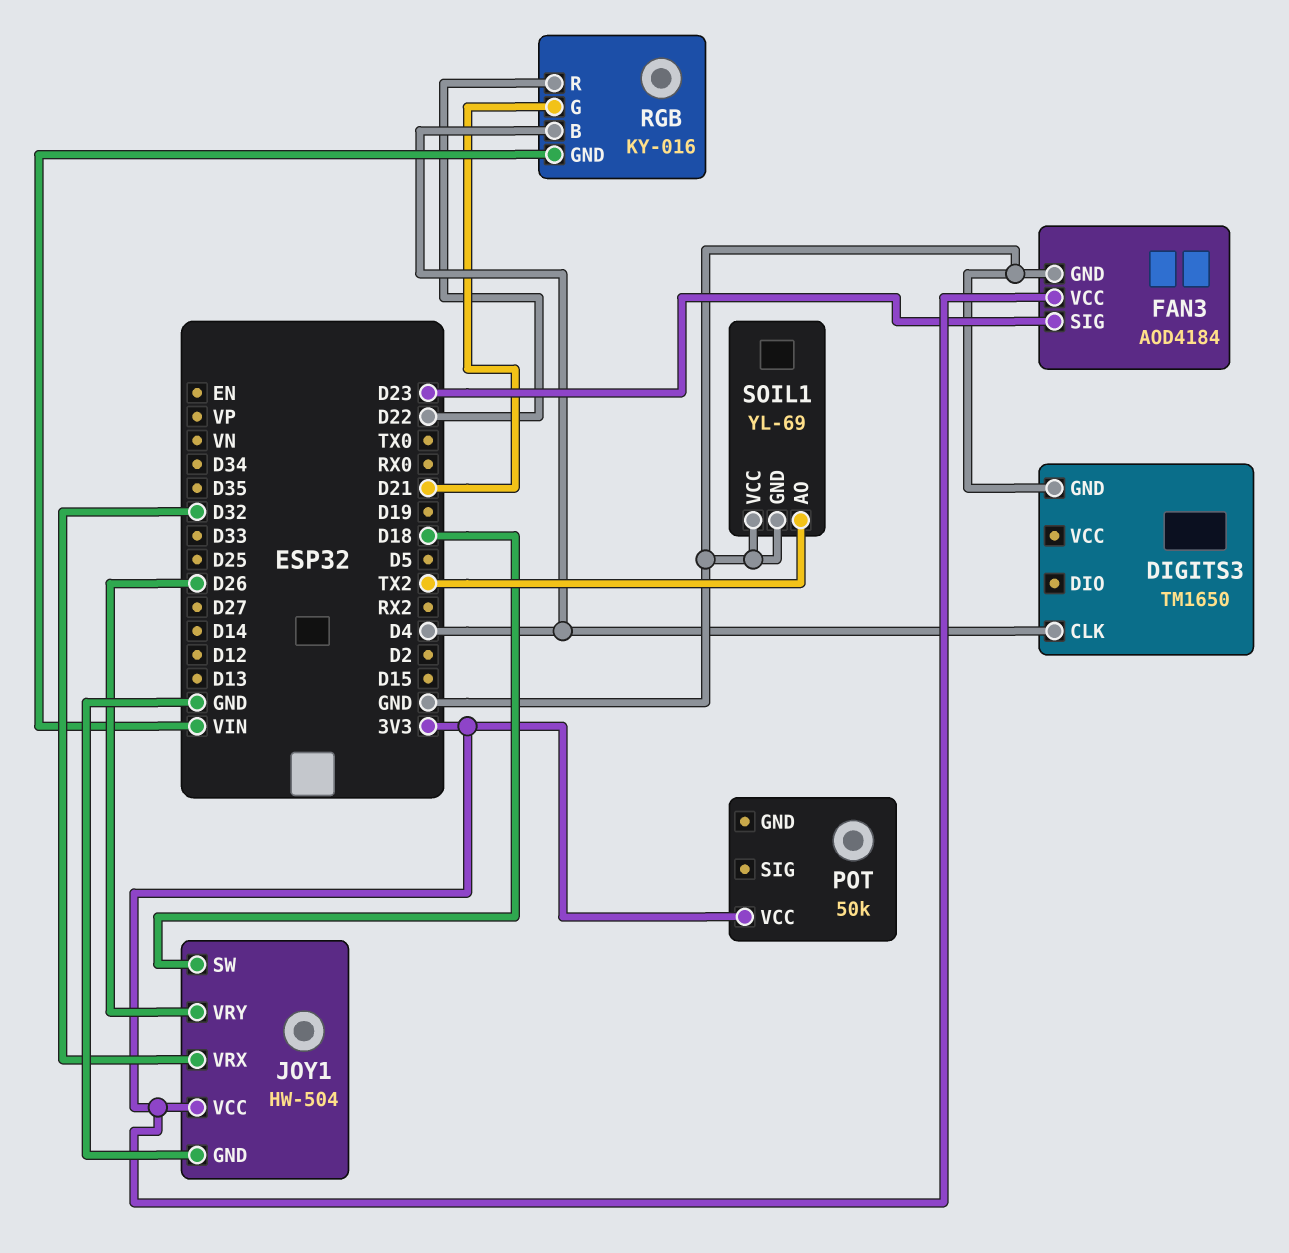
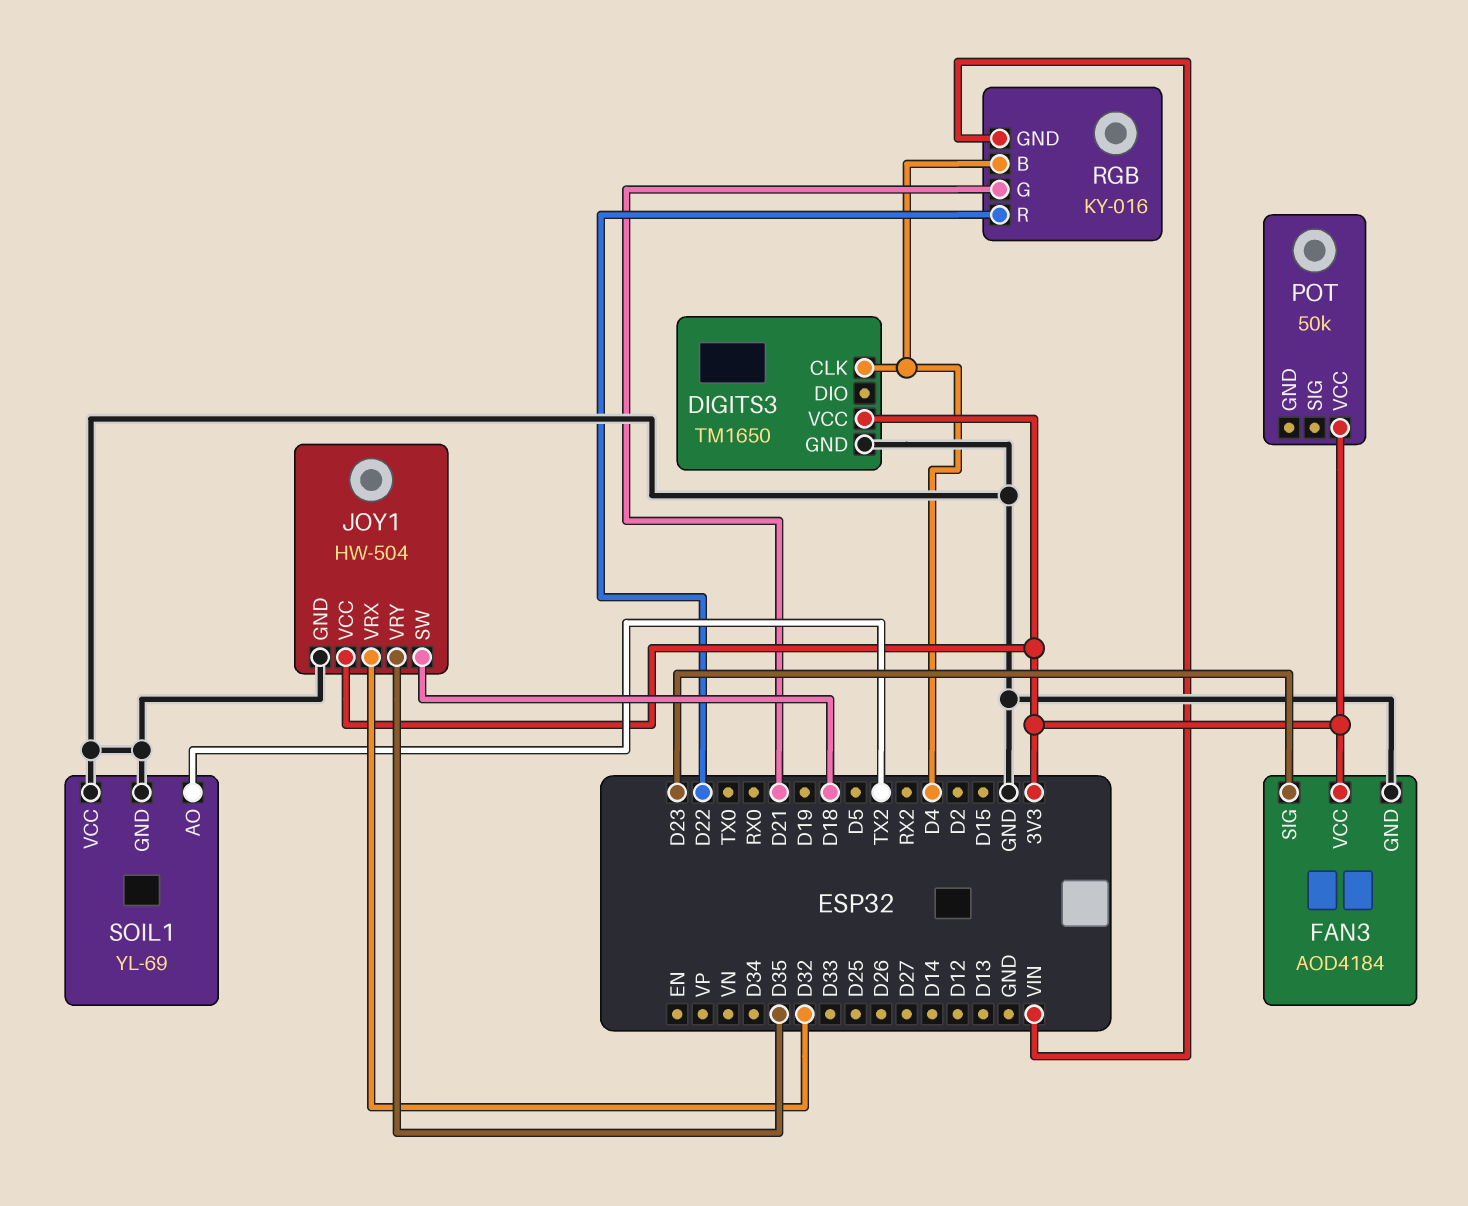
DIGITS3 pin VCC: none -> 3V3
JOY1 pin VRY: D26 -> D35

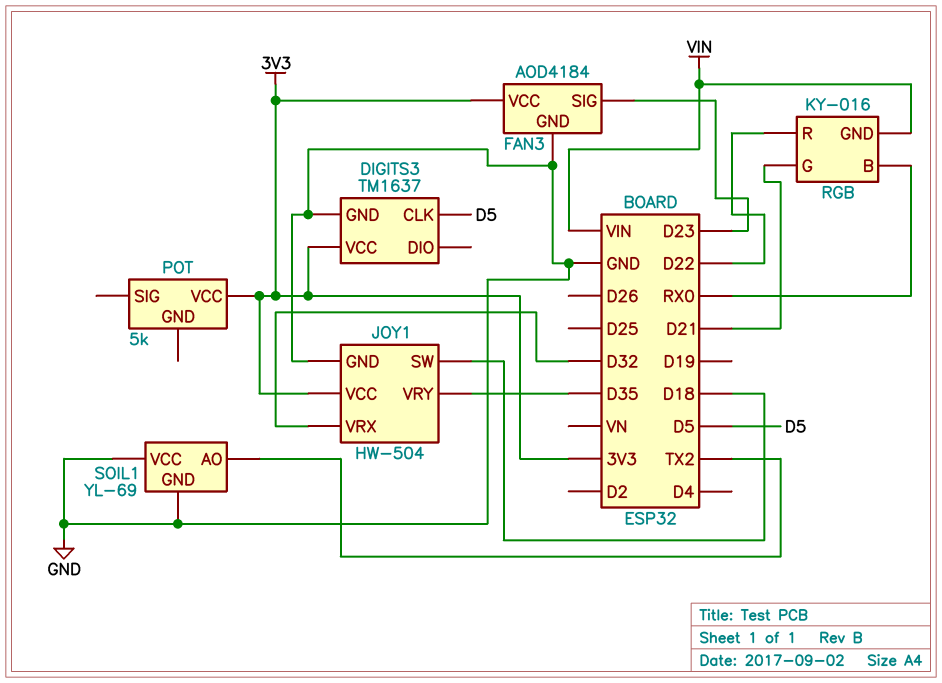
DIGITS3: TM1650 -> TM1637
DIGITS3 pin CLK: D4 -> D5
POT: 50k -> 5k
RGB pin B: D4 -> RX0

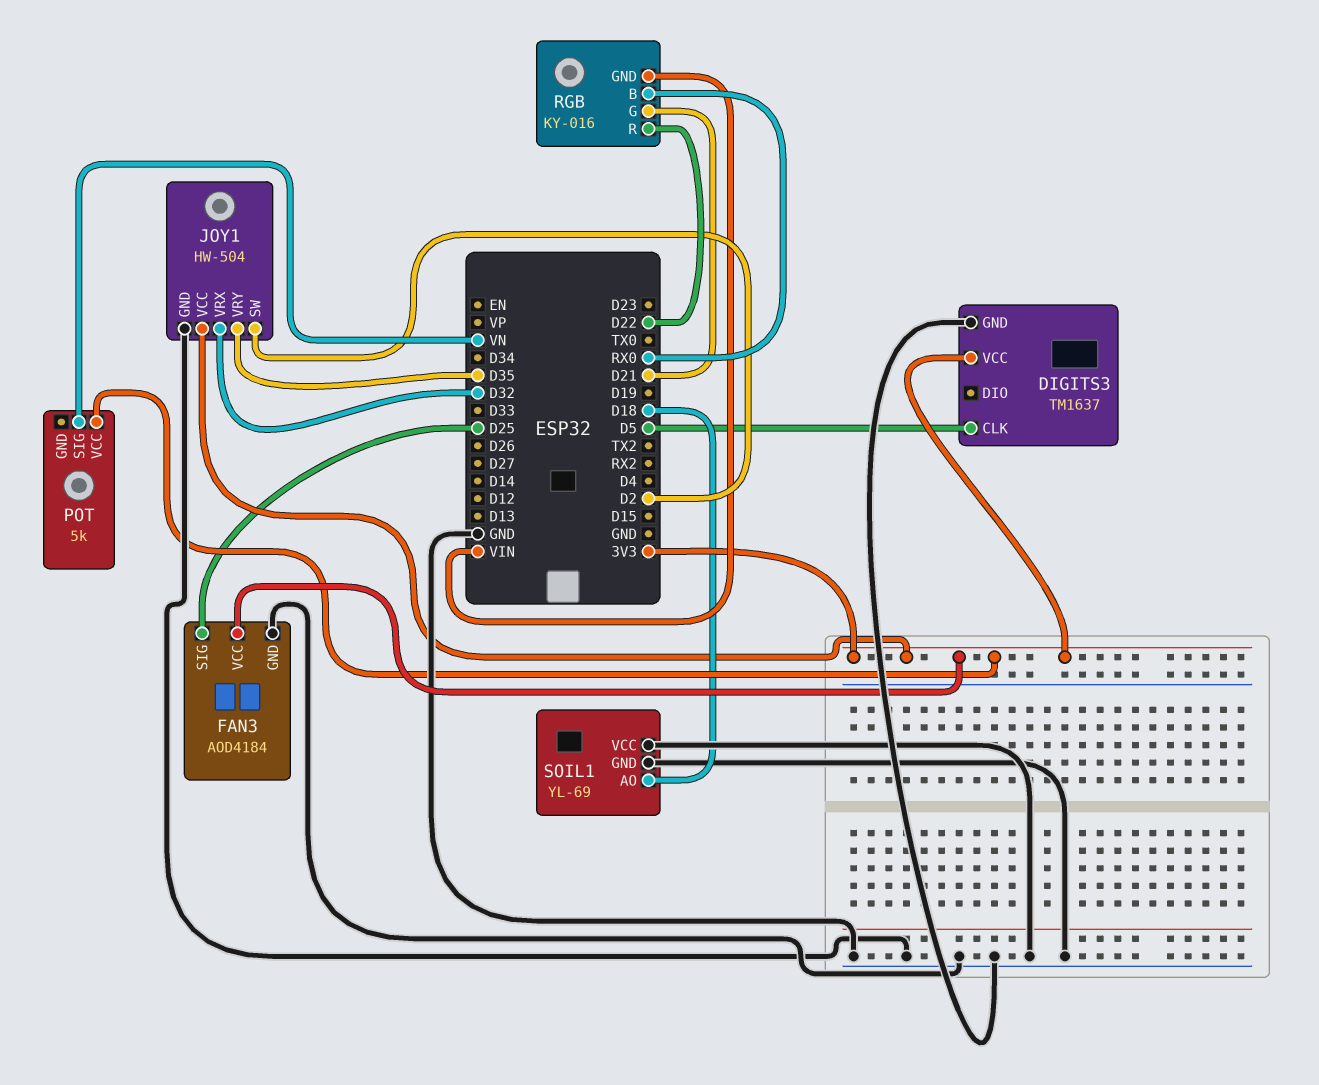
FAN3 pin SIG: D23 -> D25
JOY1 pin SW: D18 -> D2
POT pin SIG: none -> VN
SOIL1 pin AO: TX2 -> D18

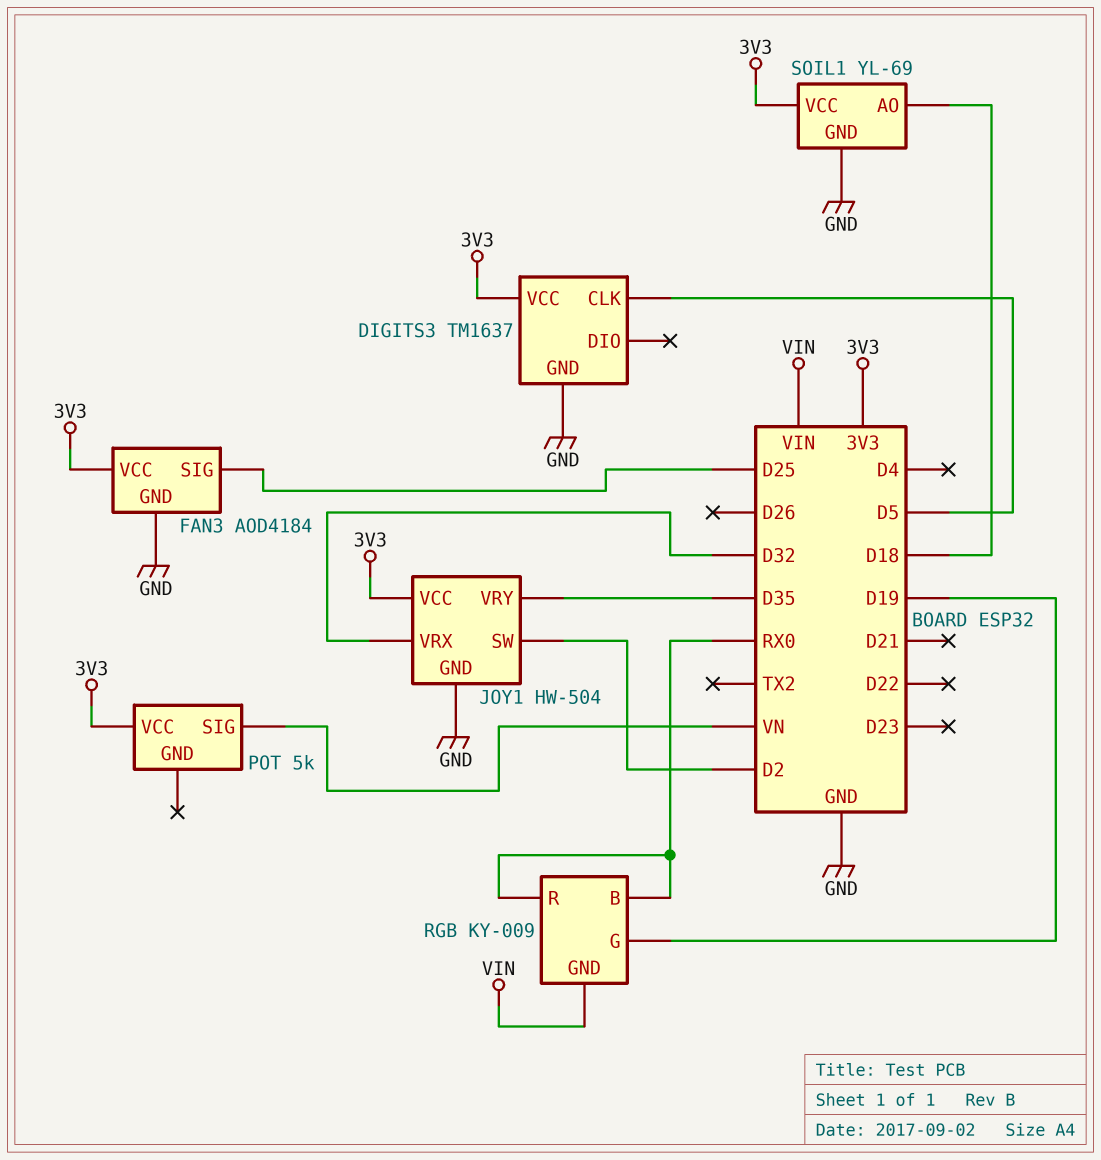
RGB: KY-016 -> KY-009
RGB pin G: D21 -> D19
RGB pin R: D22 -> RX0
SOIL1 pin VCC: GND -> 3V3

